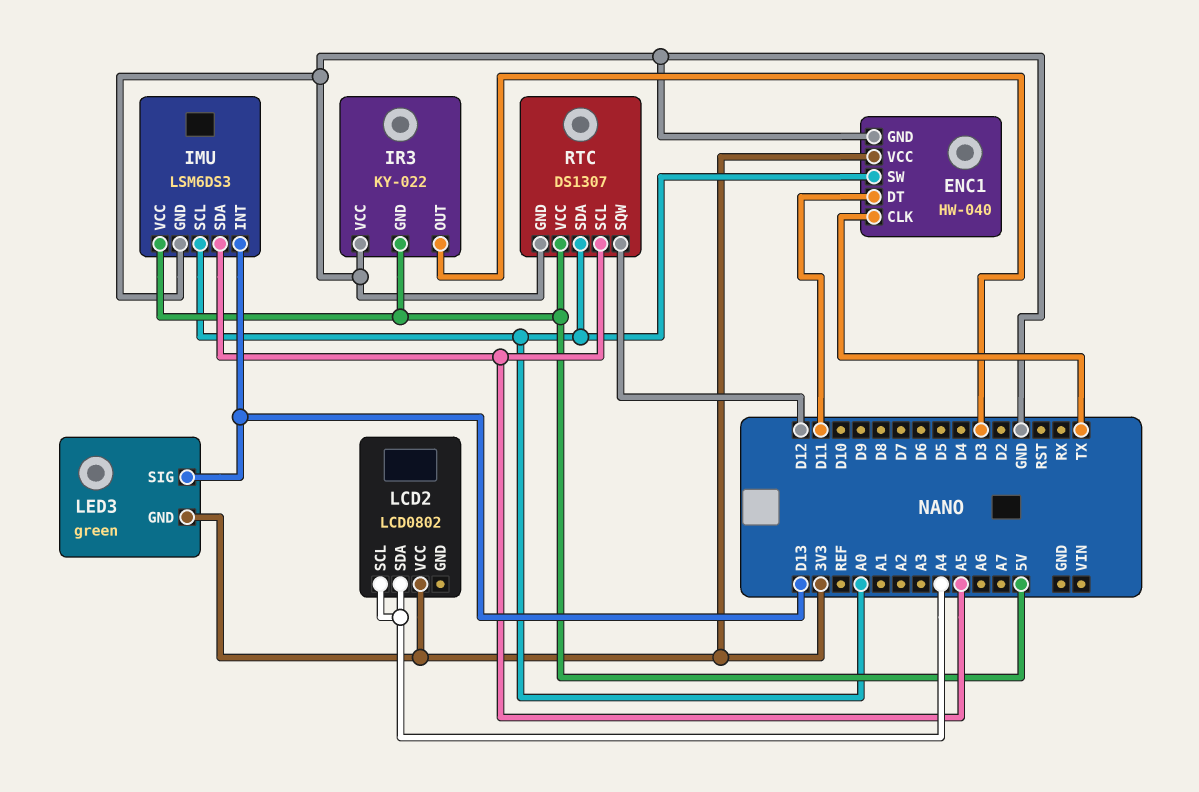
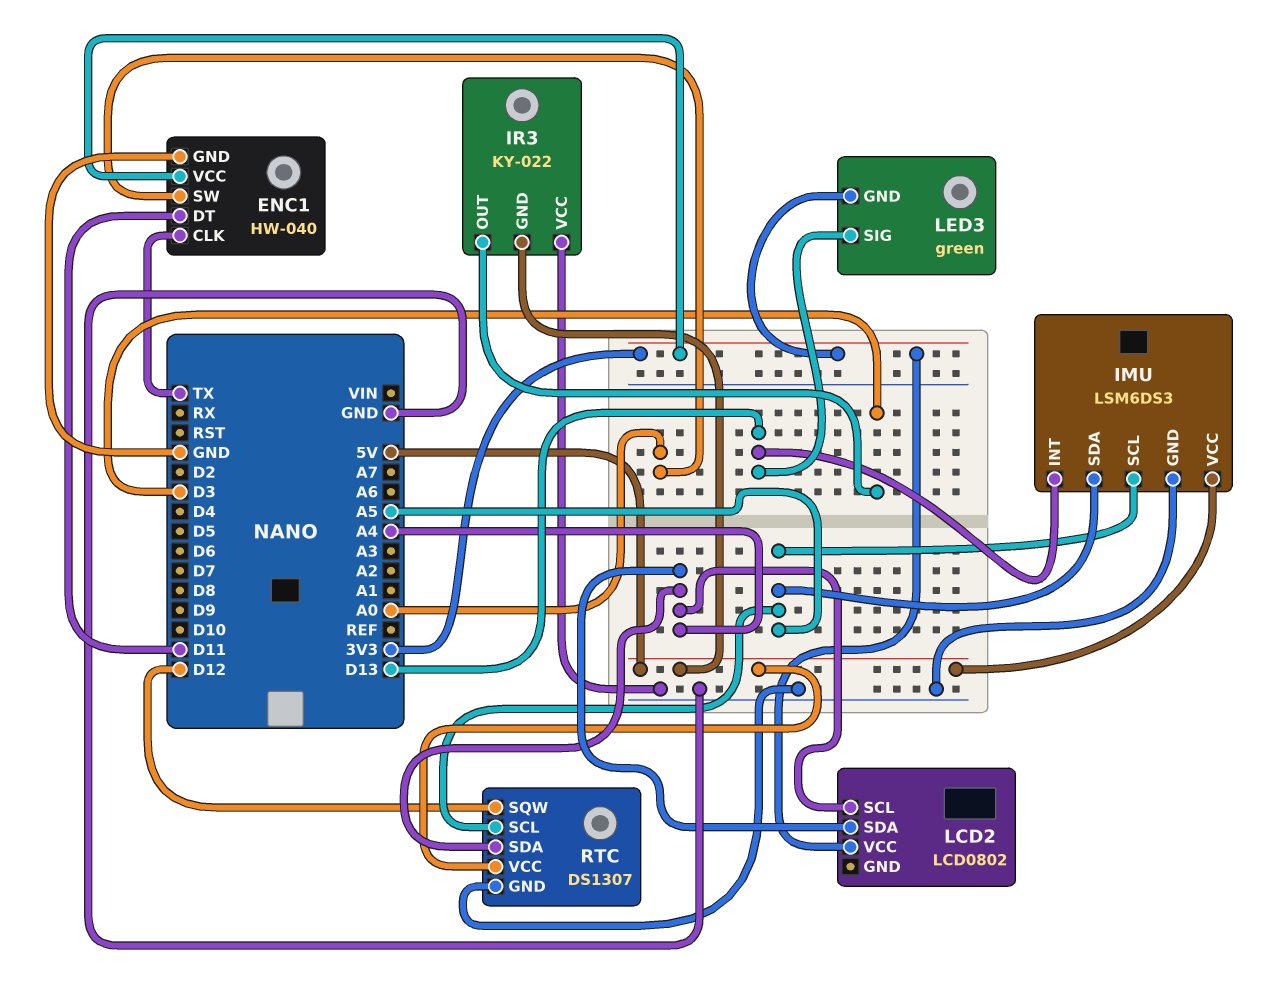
IMU pin SCL: A0 -> A5
RTC pin SDA: A0 -> A4

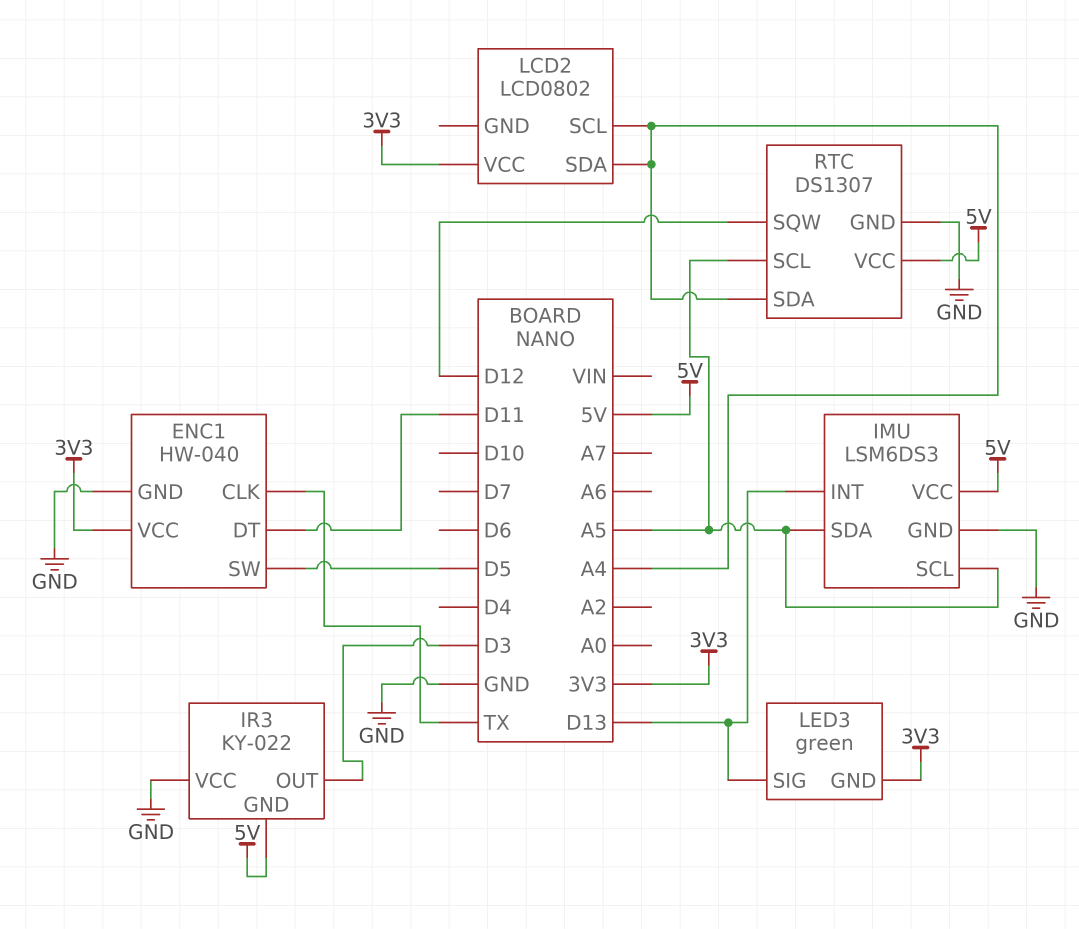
ENC1 pin SW: A0 -> D5

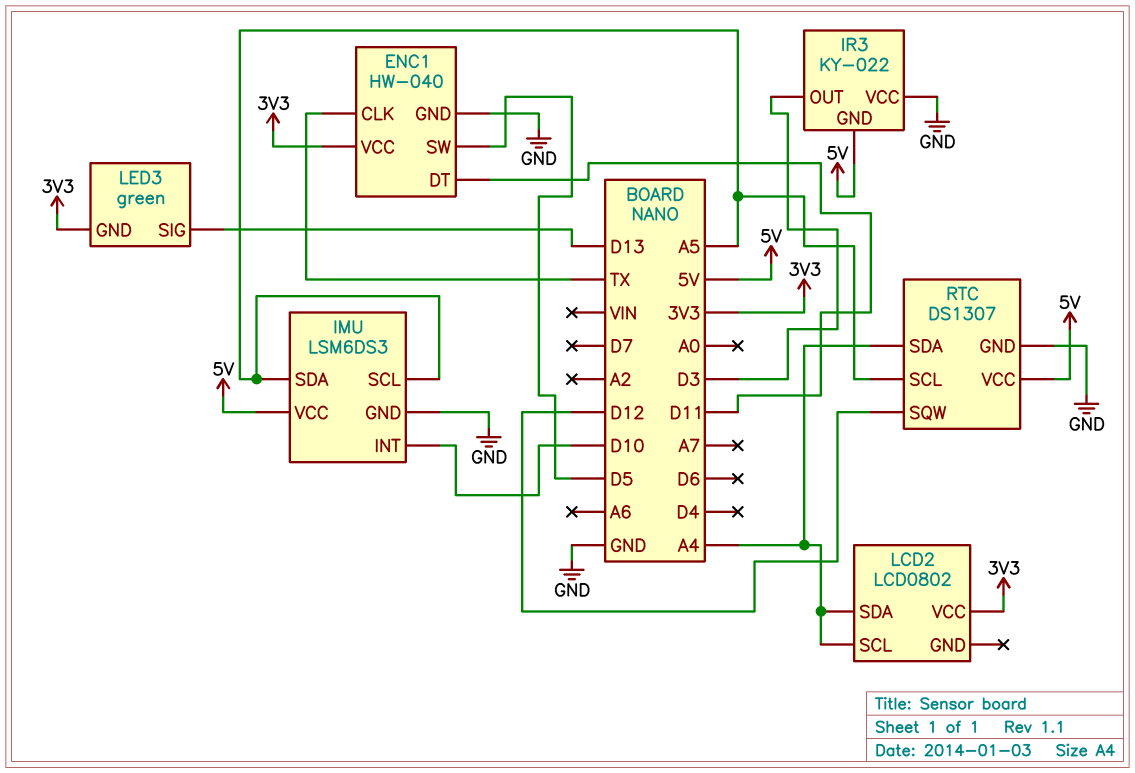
IMU pin INT: D13 -> D10

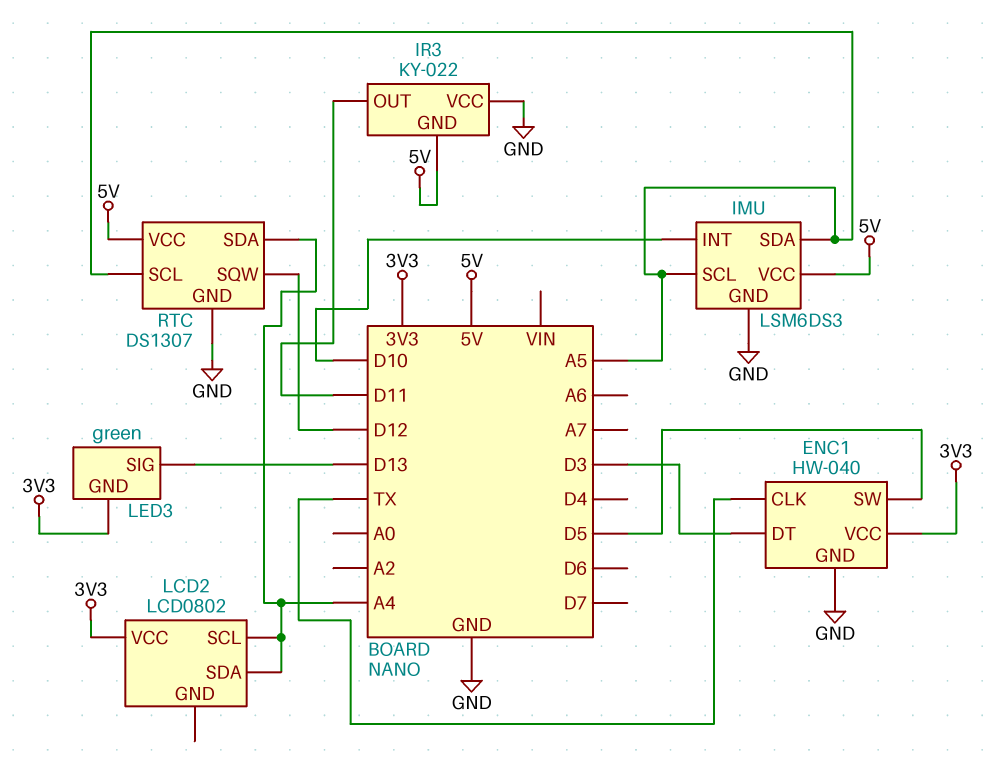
ENC1 pin DT: D11 -> D3
IR3 pin OUT: D3 -> D11

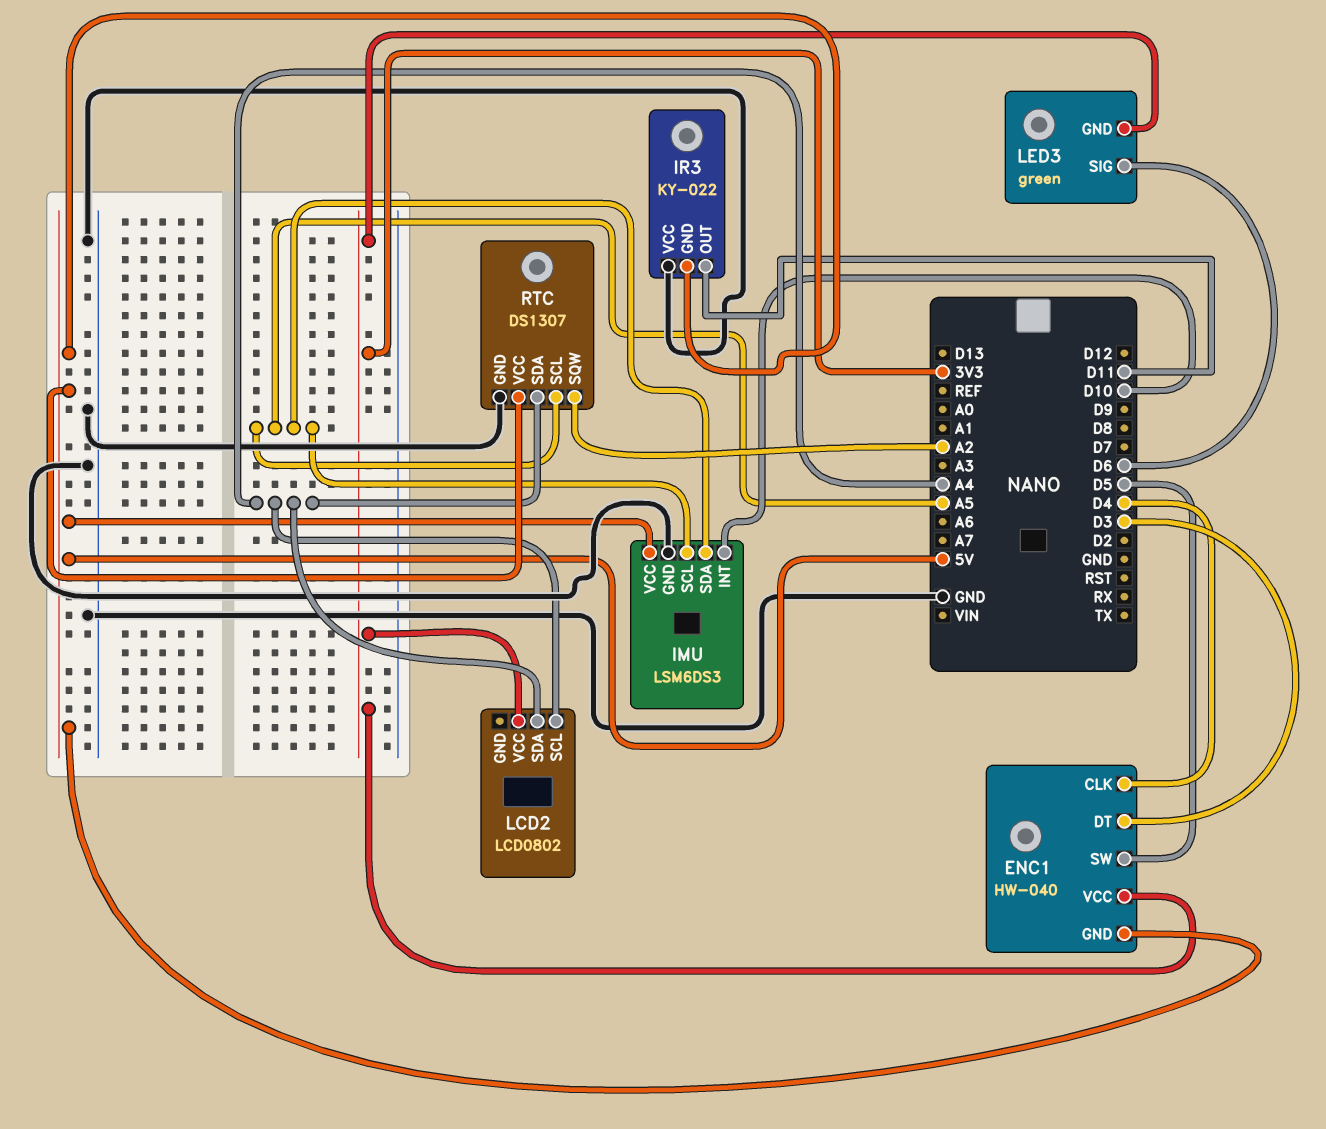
ENC1 pin CLK: TX -> D4
ENC1 pin GND: GND -> 5V
LED3 pin SIG: D13 -> D6
RTC pin SQW: D12 -> A2

